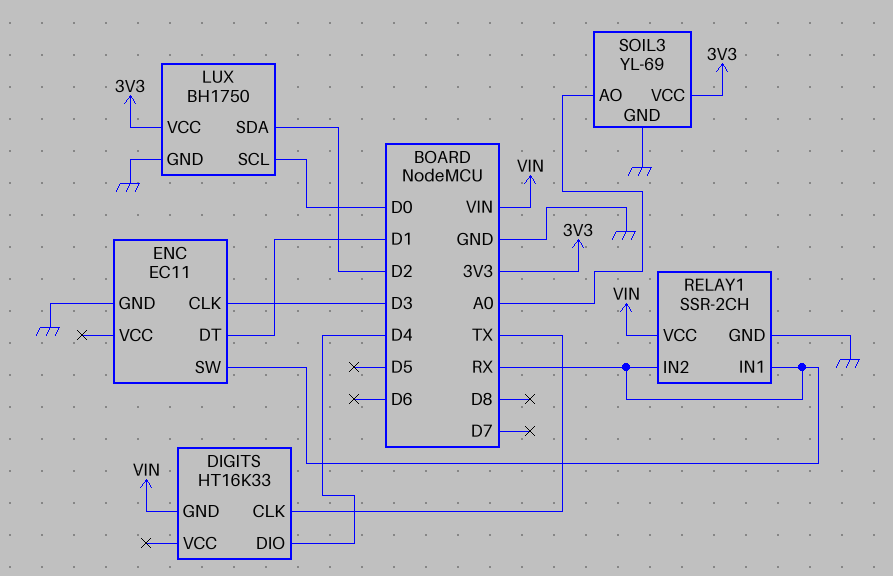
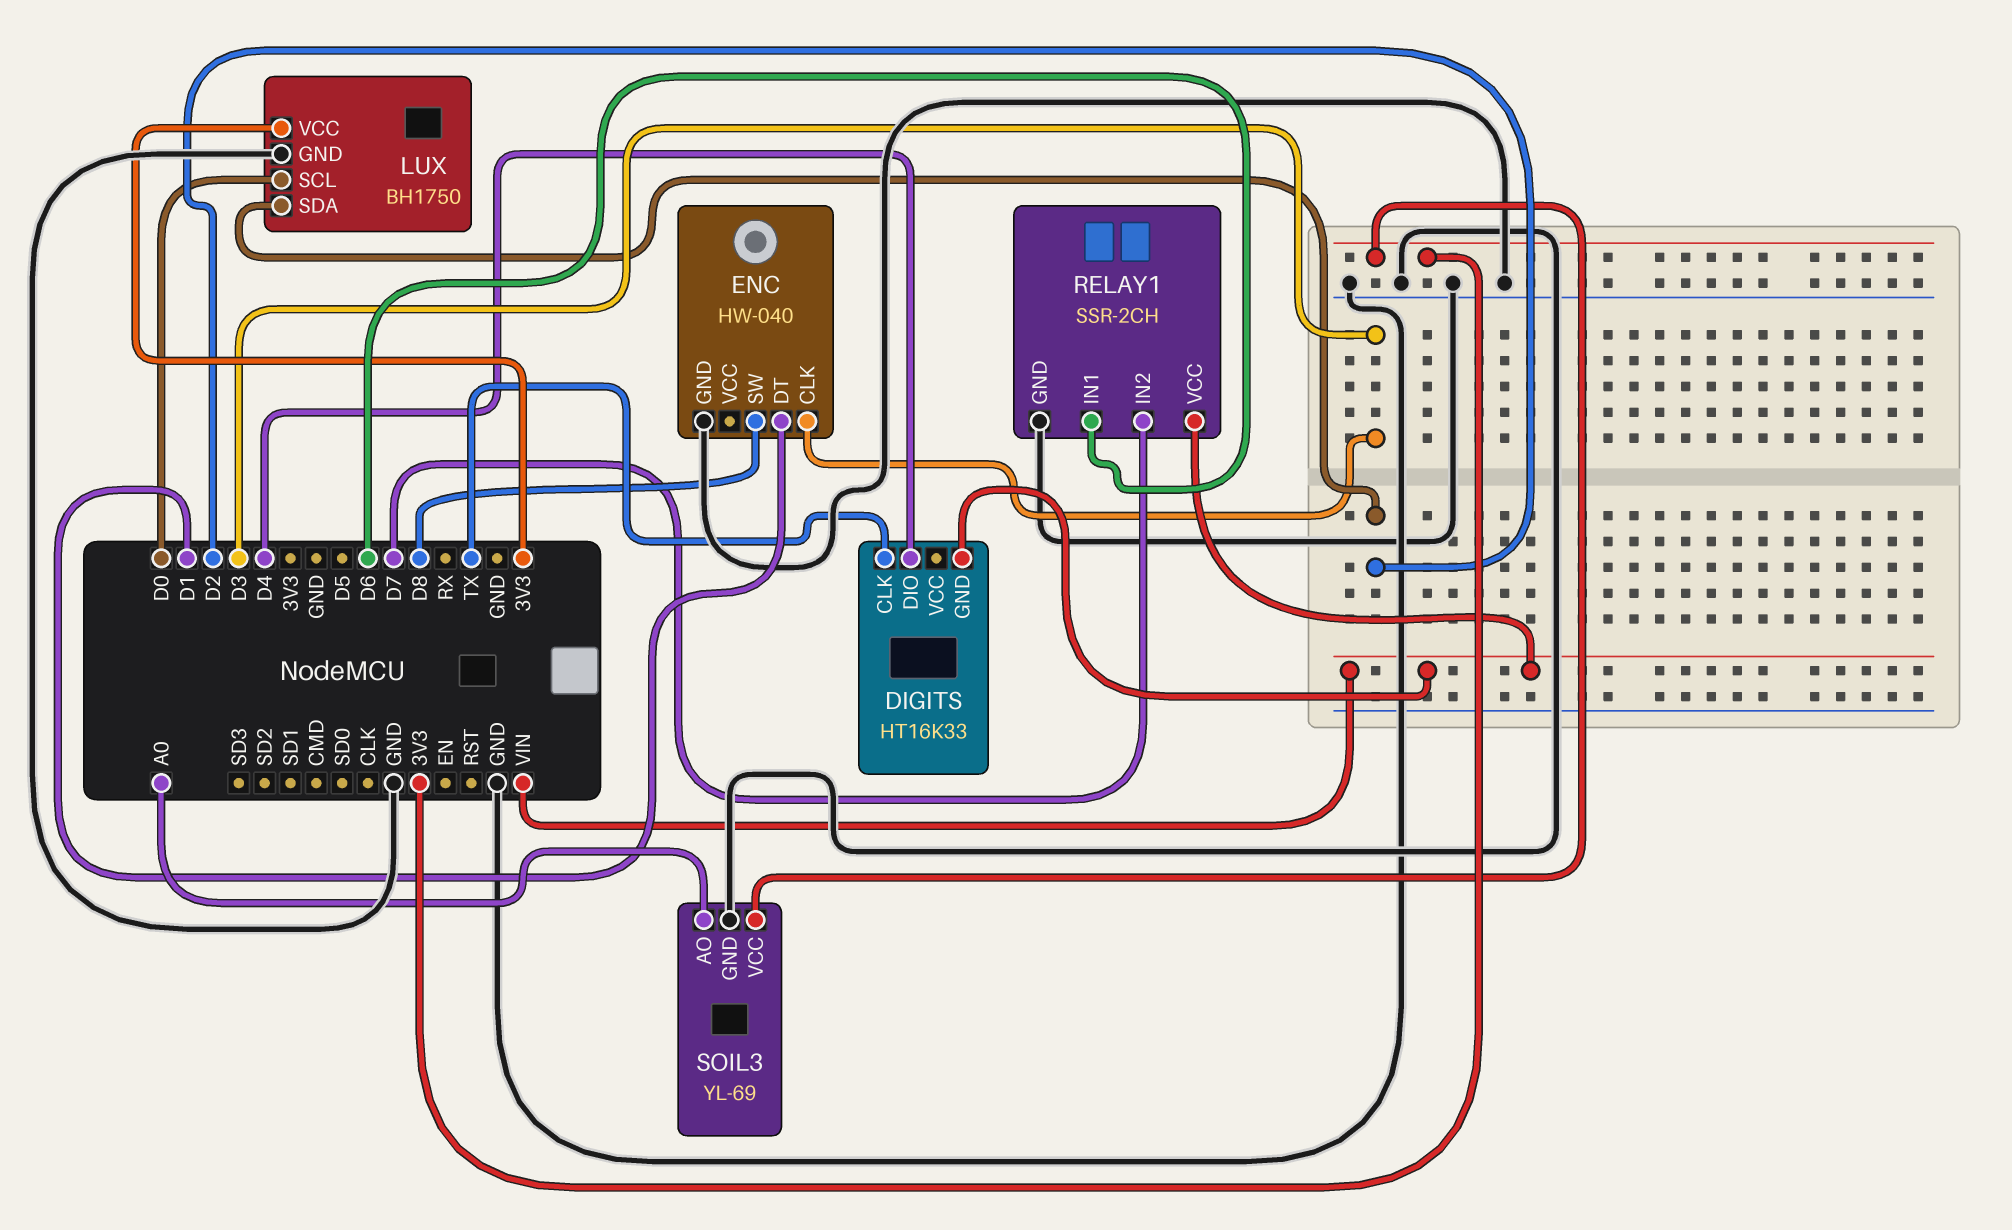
ENC: EC11 -> HW-040
ENC pin SW: RX -> D8
RELAY1 pin IN1: RX -> D6
RELAY1 pin IN2: RX -> D7

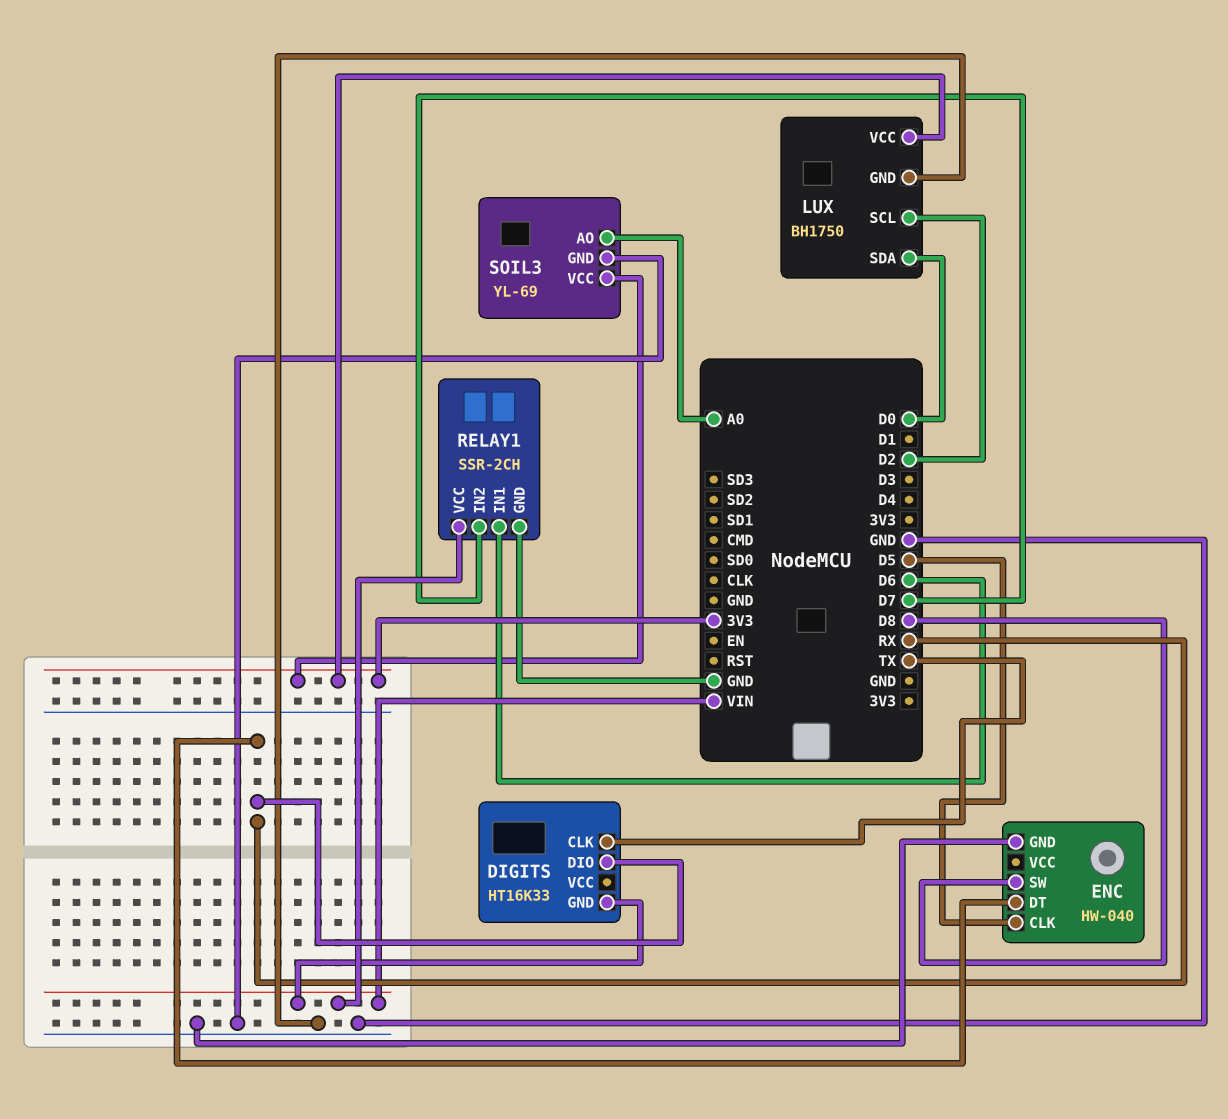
DIGITS pin DIO: D4 -> RX
ENC pin CLK: D3 -> D5
ENC pin DT: D1 -> RX
LUX pin SCL: D0 -> D2
LUX pin SDA: D2 -> D0

